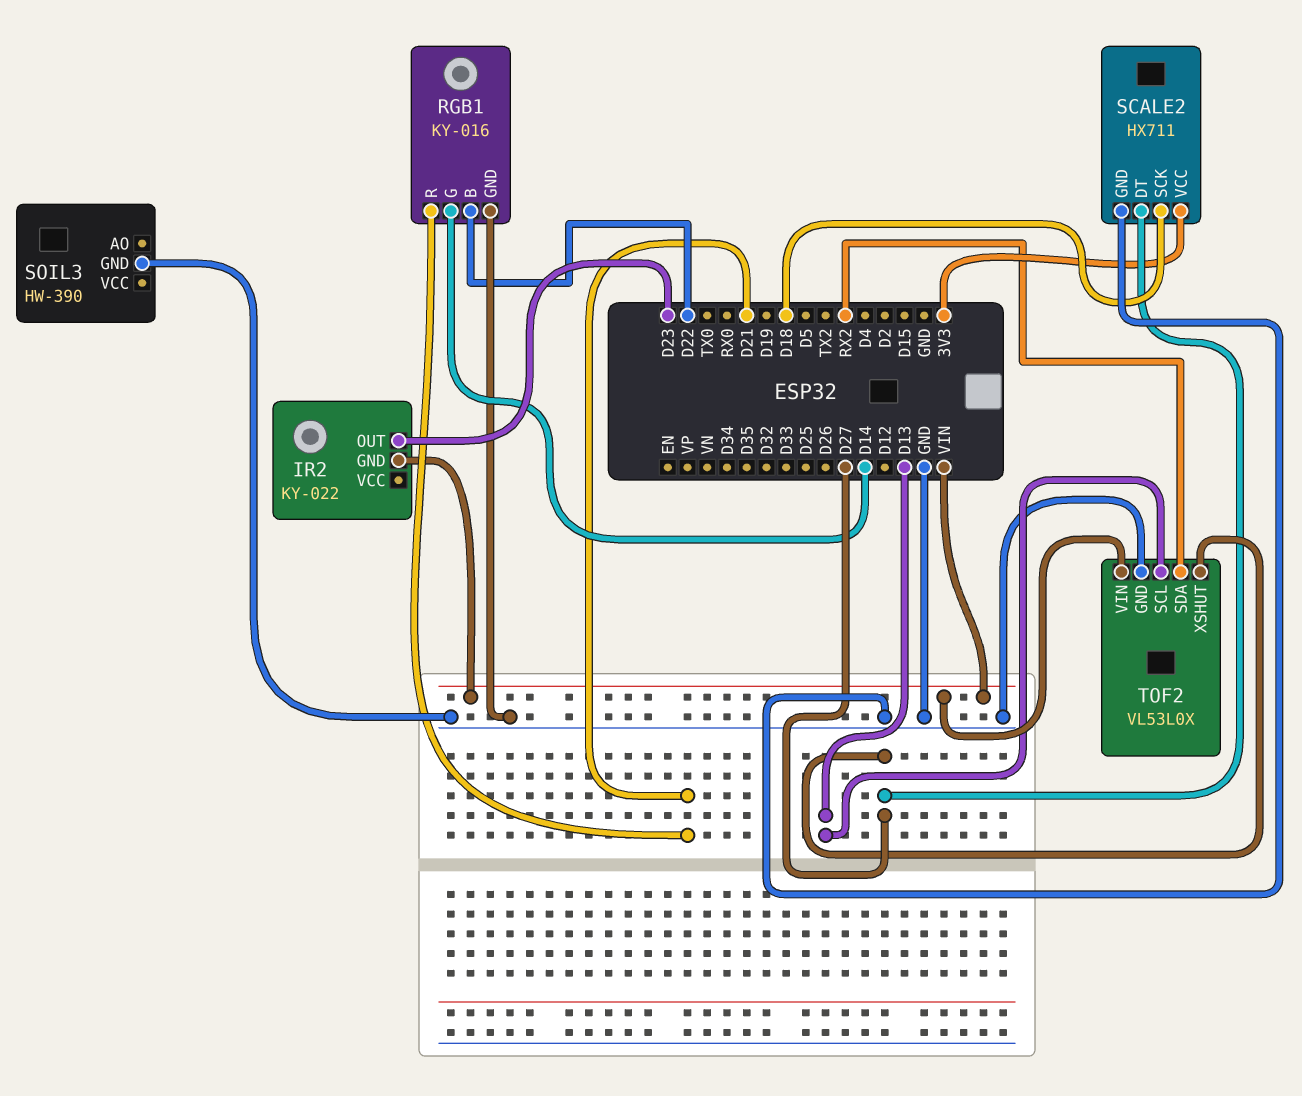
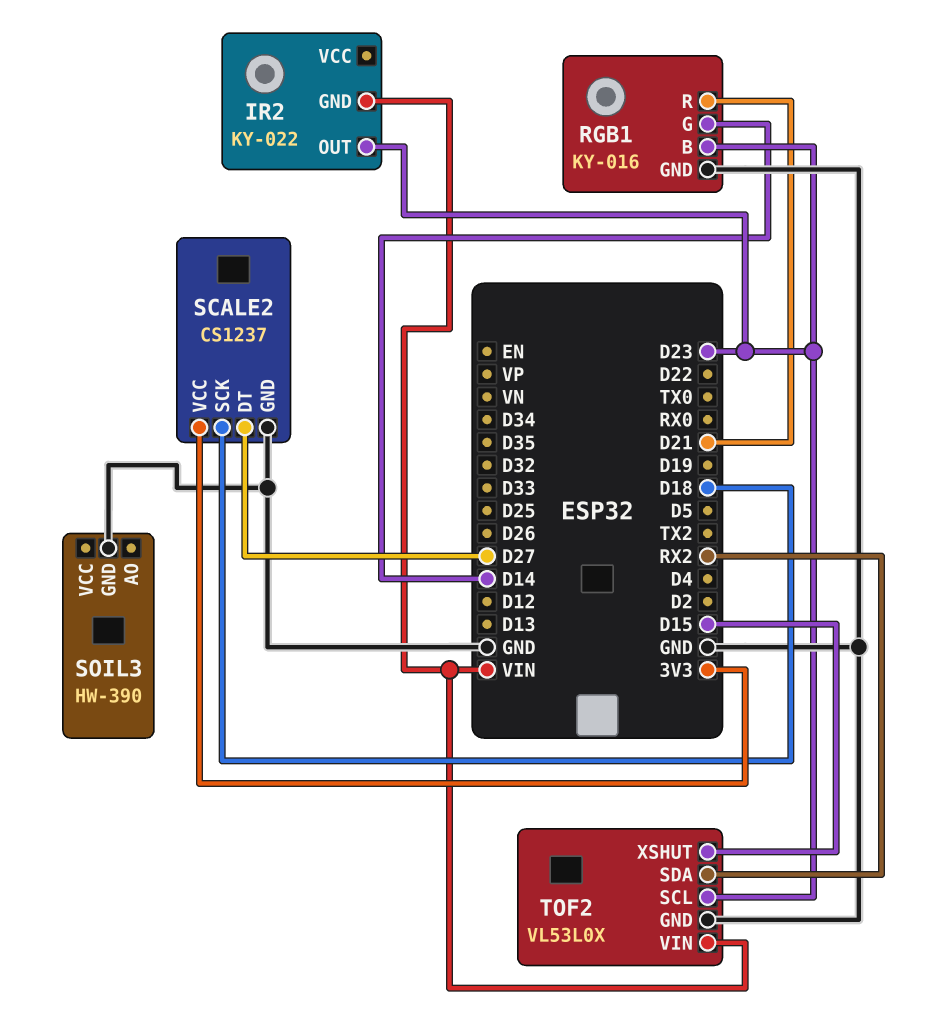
RGB1 pin B: D22 -> D23
SCALE2: HX711 -> CS1237
TOF2 pin SCL: D13 -> D23
TOF2 pin XSHUT: D27 -> D15

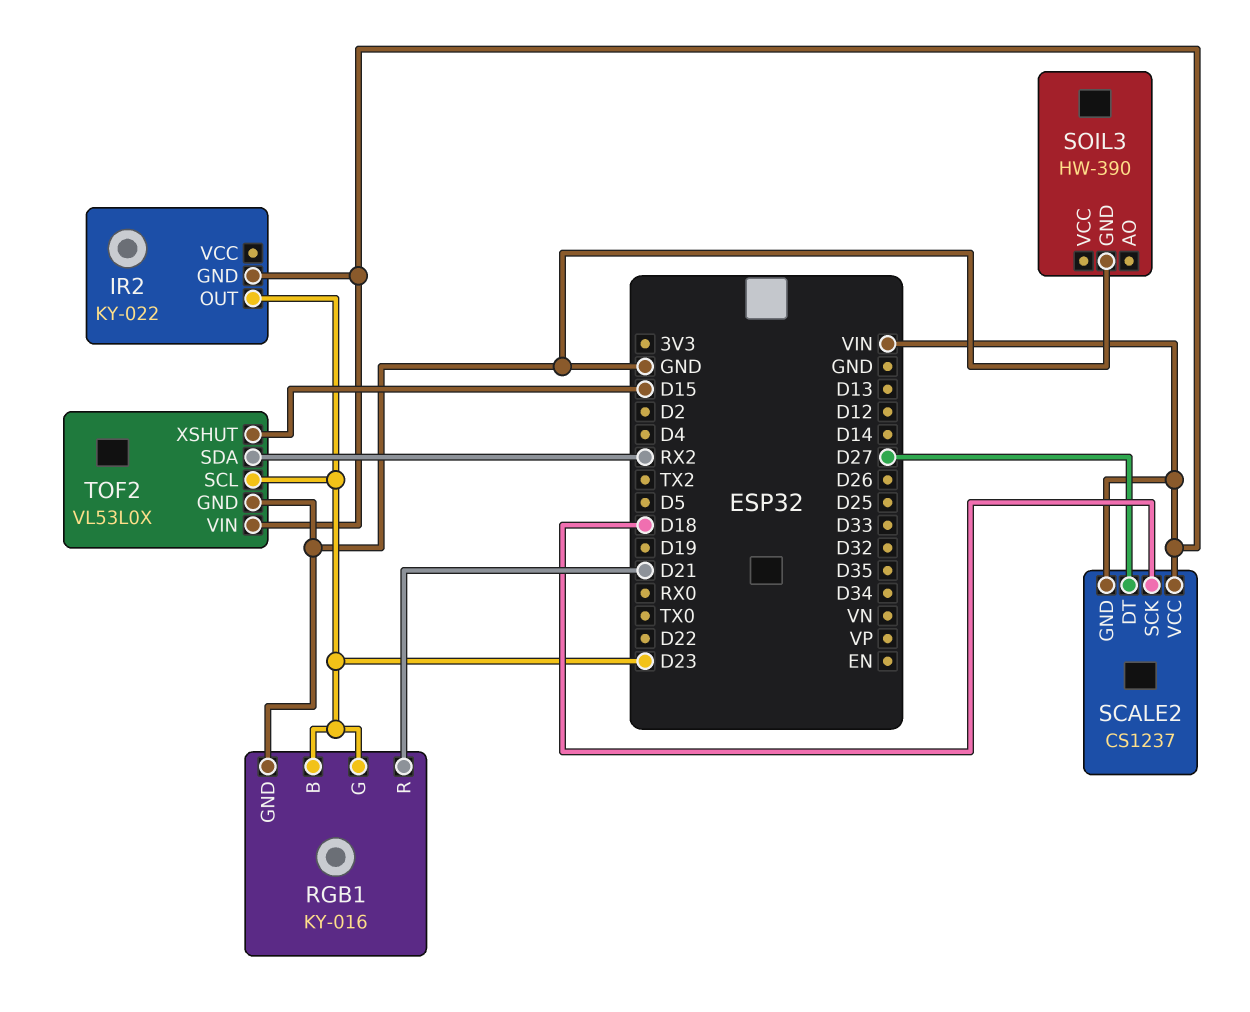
RGB1 pin G: D14 -> D23
SCALE2 pin GND: GND -> VIN
SCALE2 pin VCC: 3V3 -> VIN

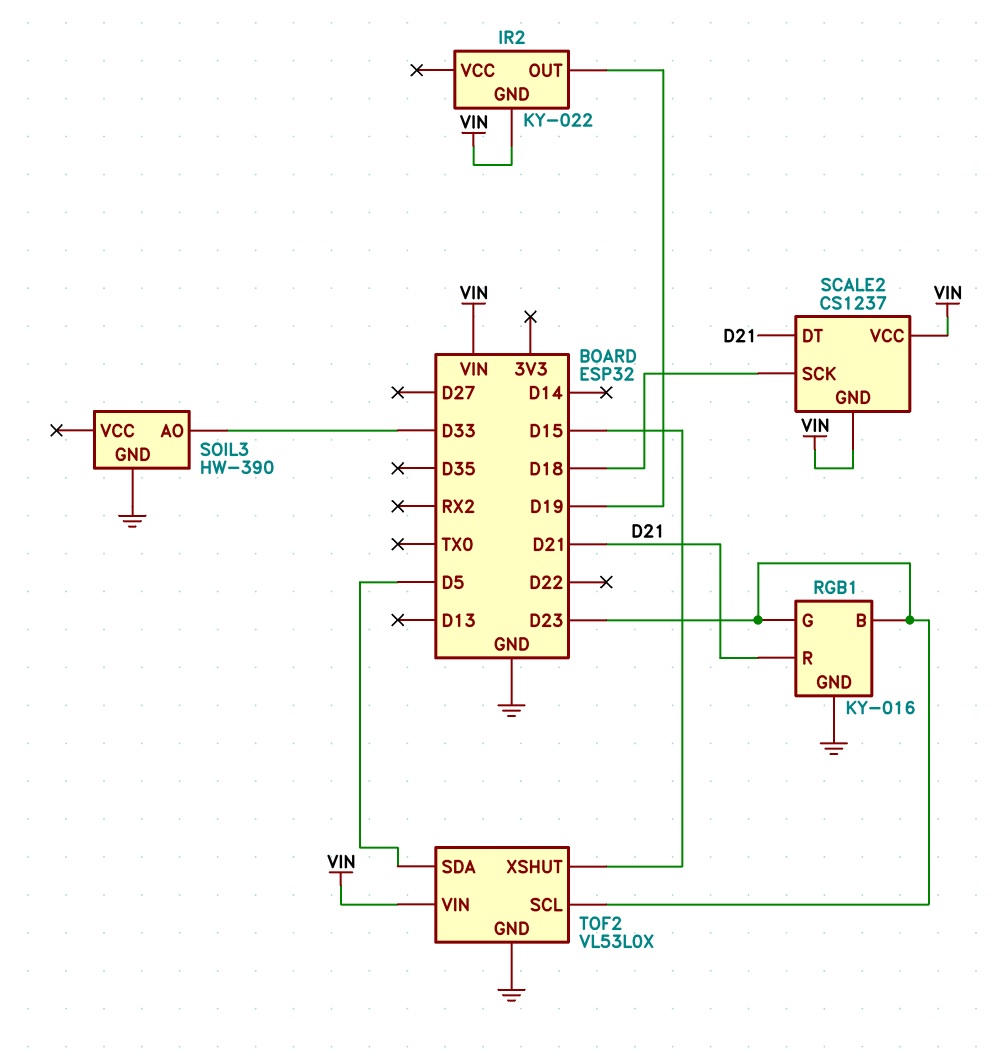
IR2 pin OUT: D23 -> D19
SCALE2 pin DT: D27 -> D21
SOIL3 pin AO: none -> D33
TOF2 pin SDA: RX2 -> D5

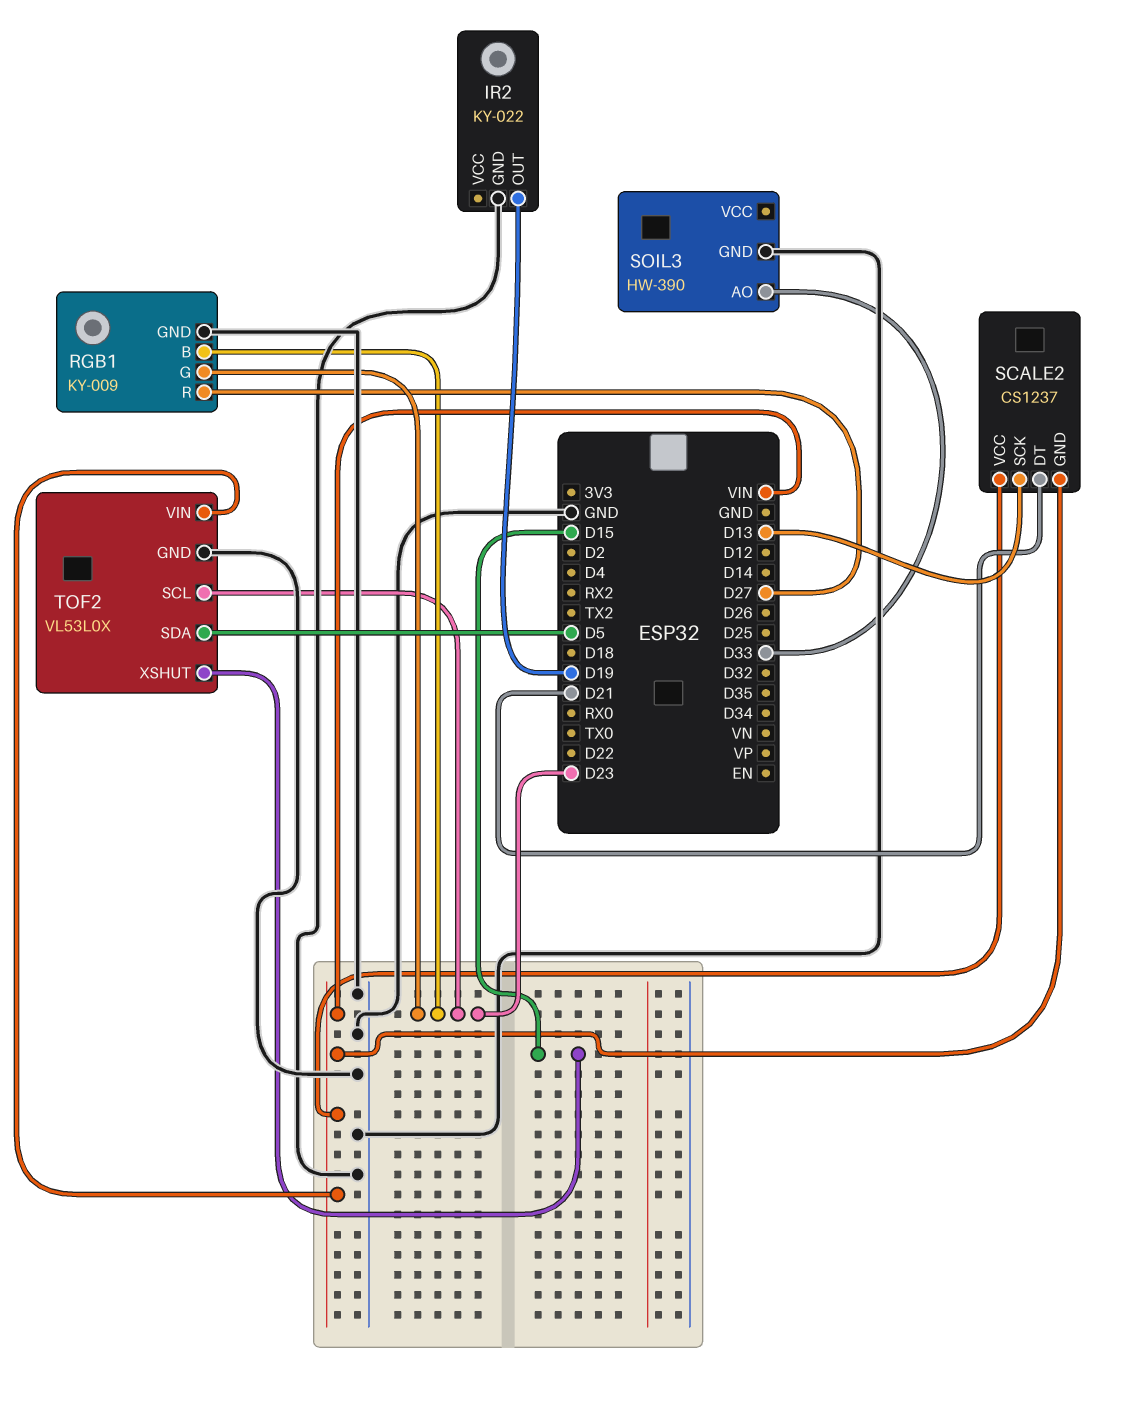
IR2 pin GND: VIN -> GND
RGB1: KY-016 -> KY-009
RGB1 pin R: D21 -> D27
SCALE2 pin SCK: D18 -> D13

